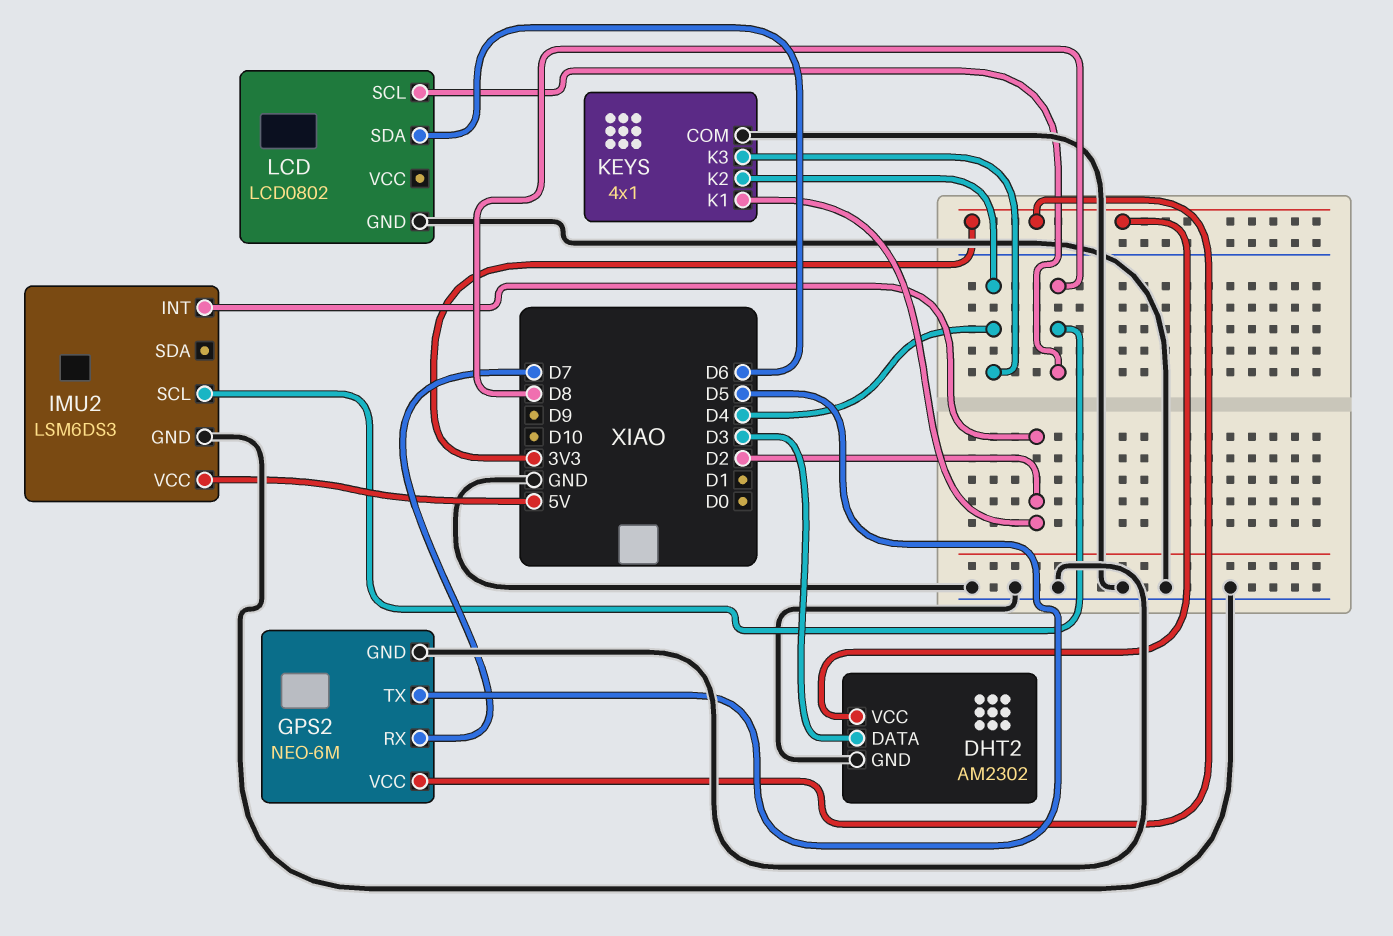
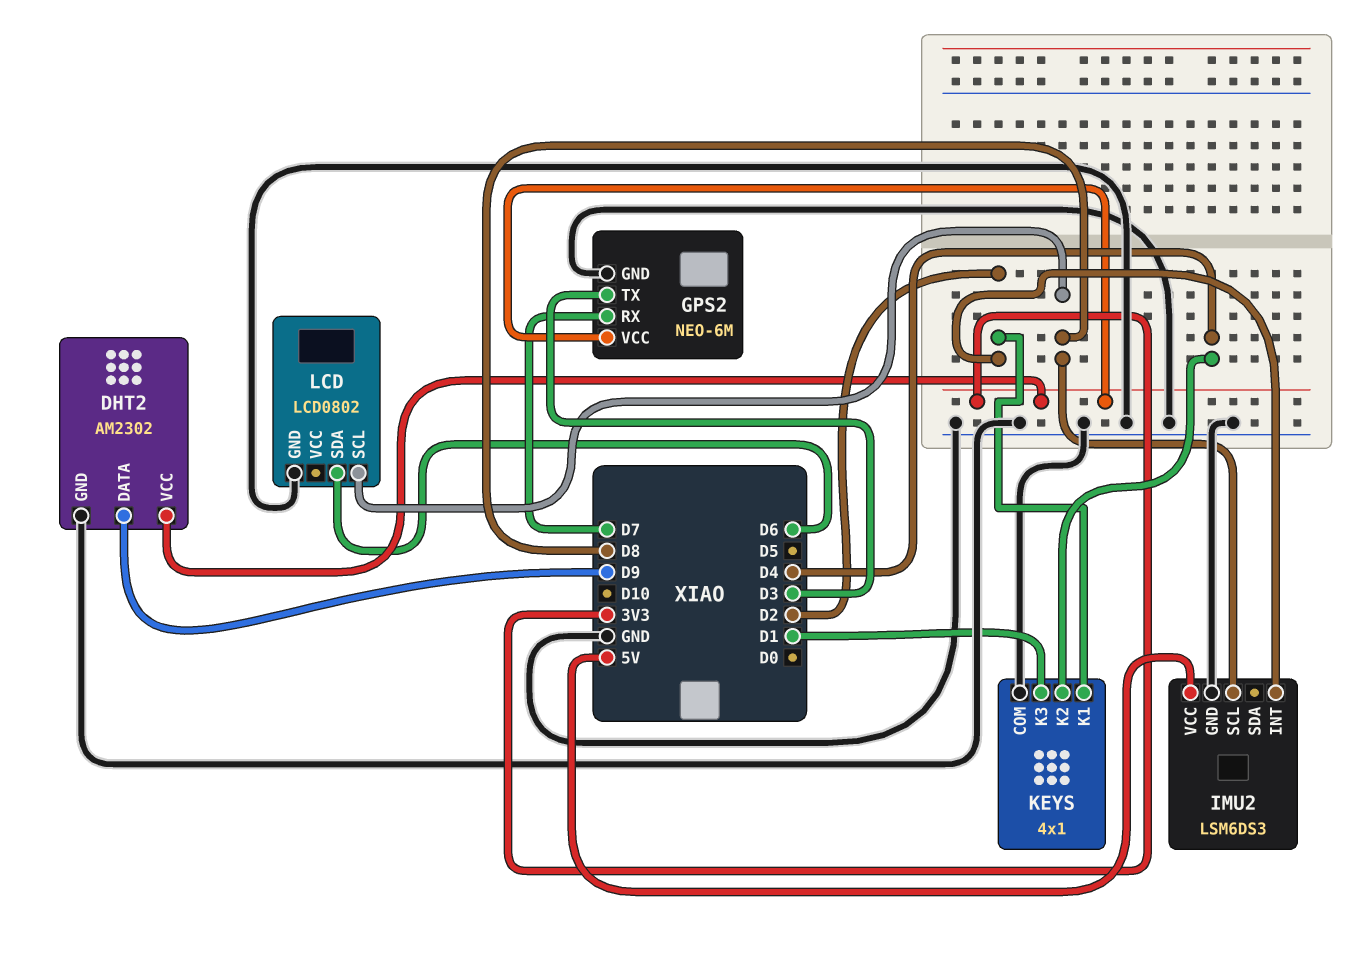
DHT2 pin DATA: D3 -> D9
GPS2 pin TX: D5 -> D3
KEYS pin K3: D4 -> D1

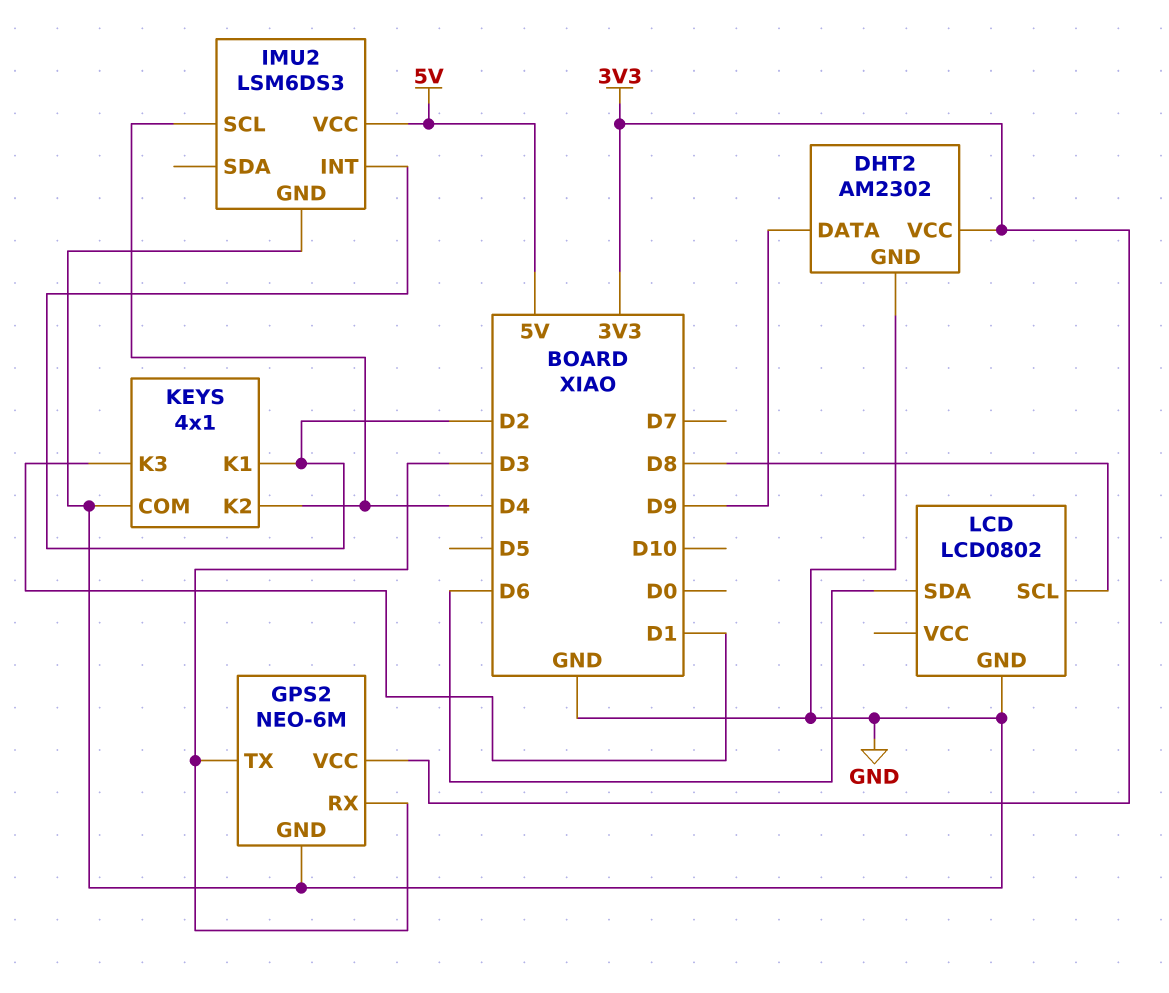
GPS2 pin RX: D7 -> D3
IMU2 pin SCL: D8 -> D4

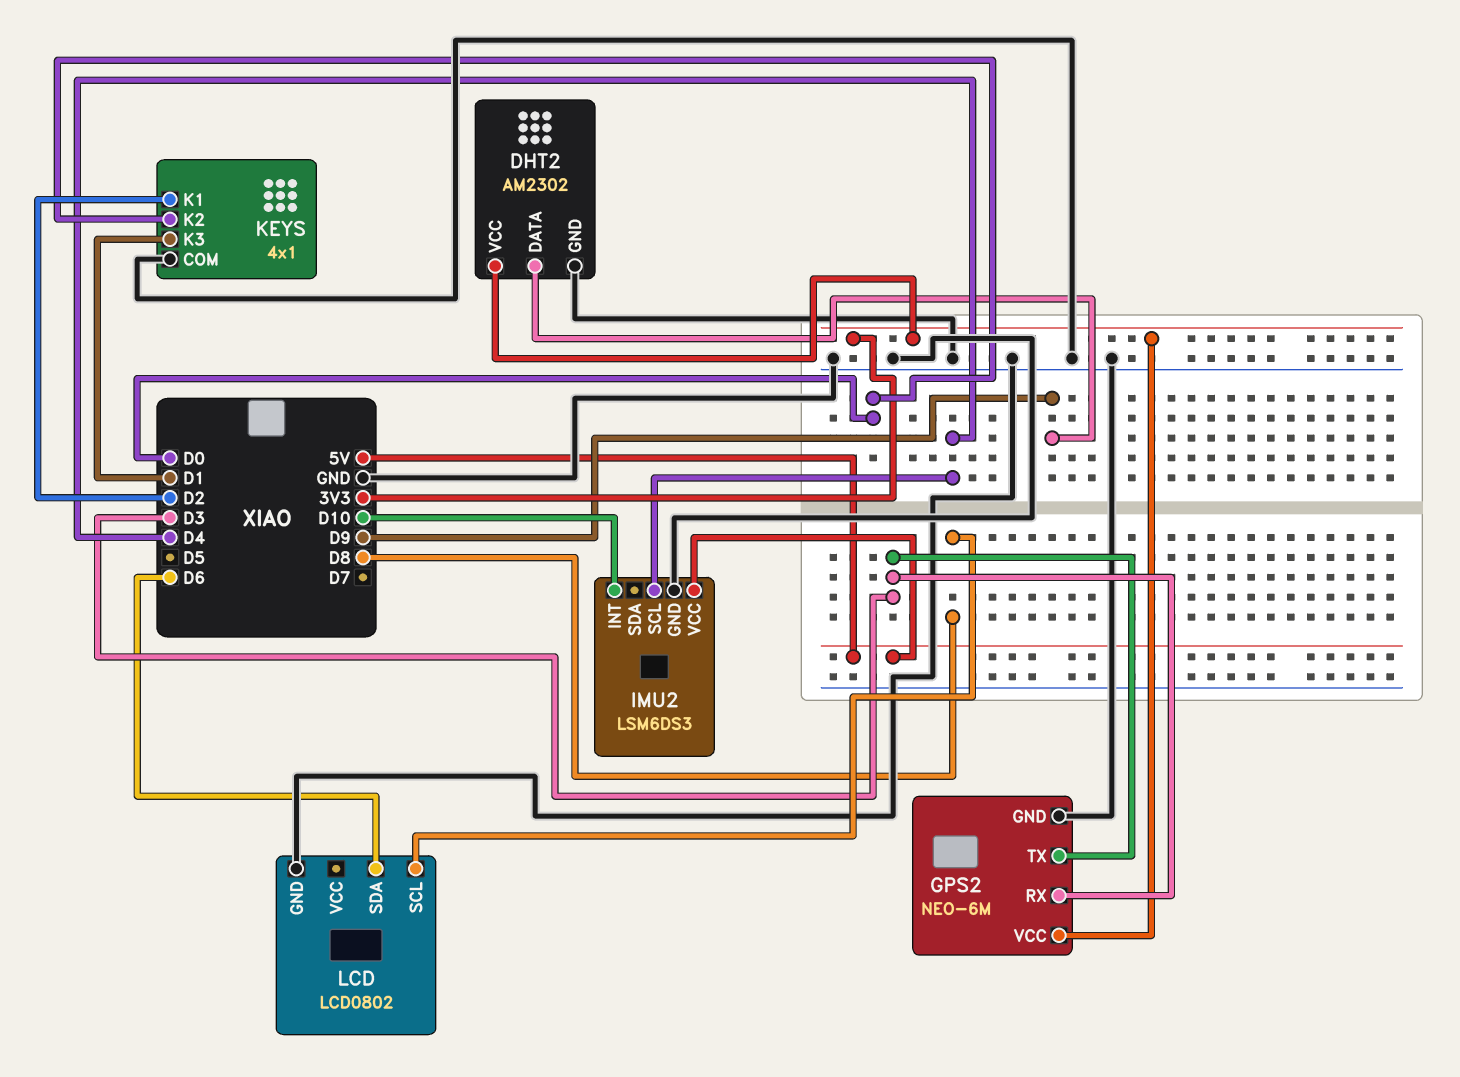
IMU2 pin INT: D2 -> D10
KEYS pin K2: D4 -> D0

